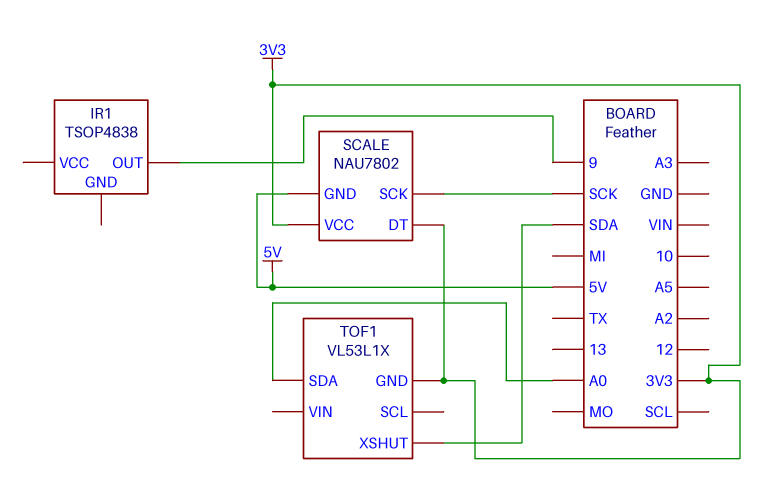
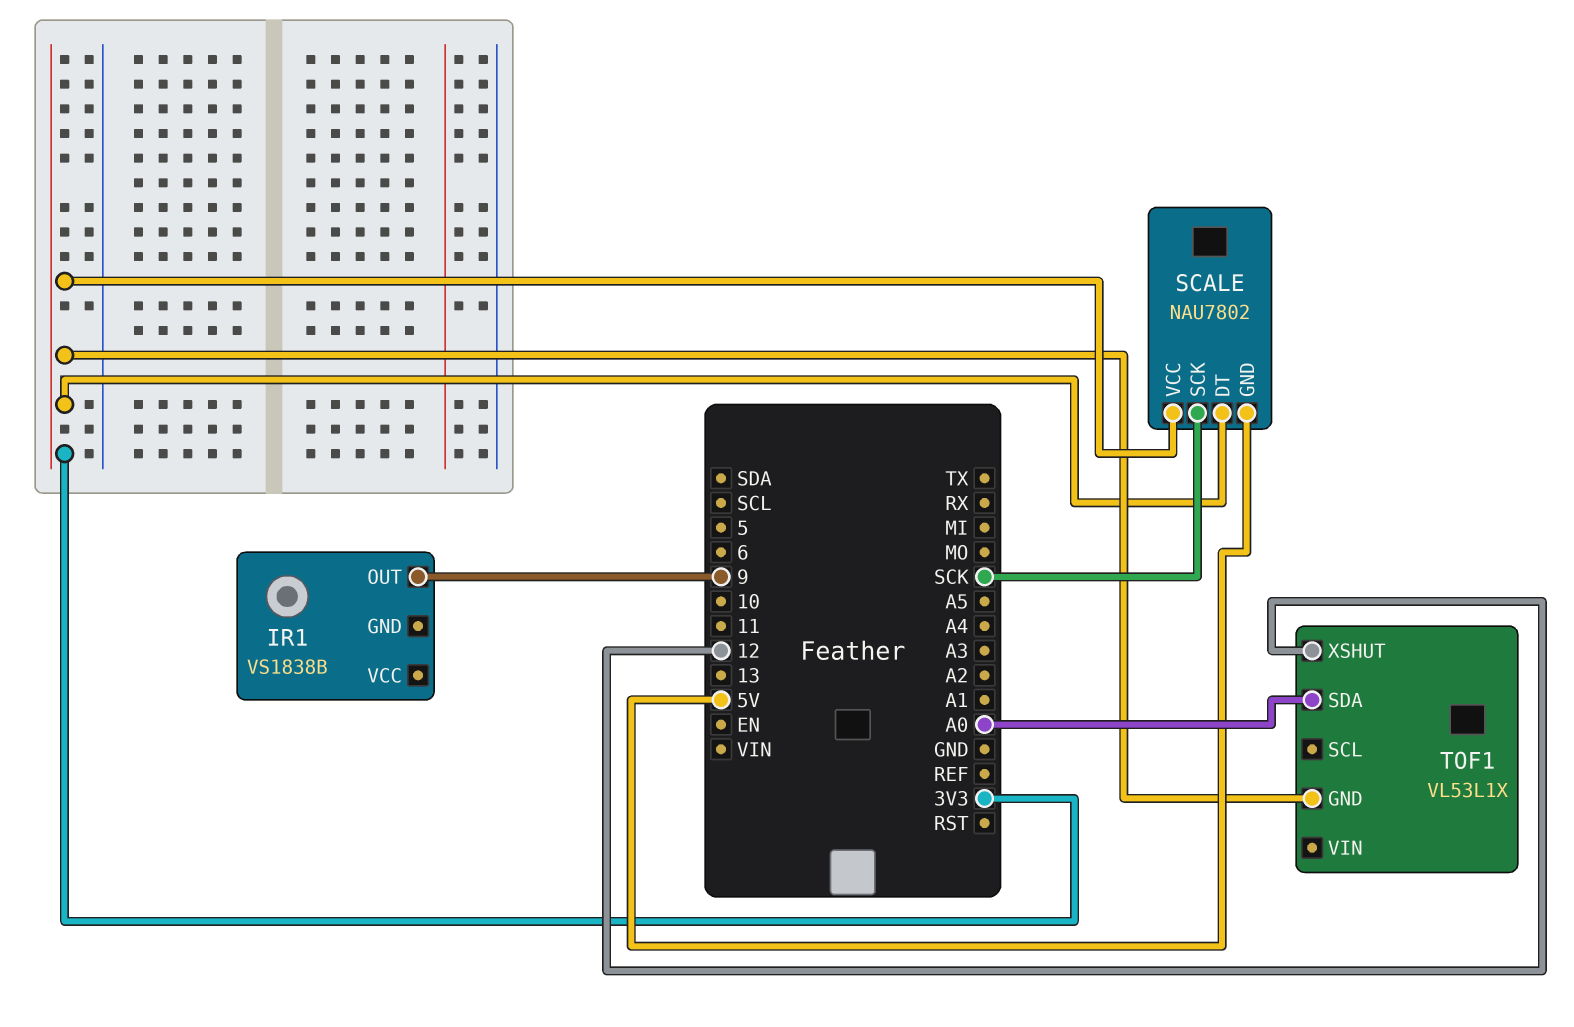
IR1: TSOP4838 -> VS1838B
TOF1 pin XSHUT: SDA -> 12

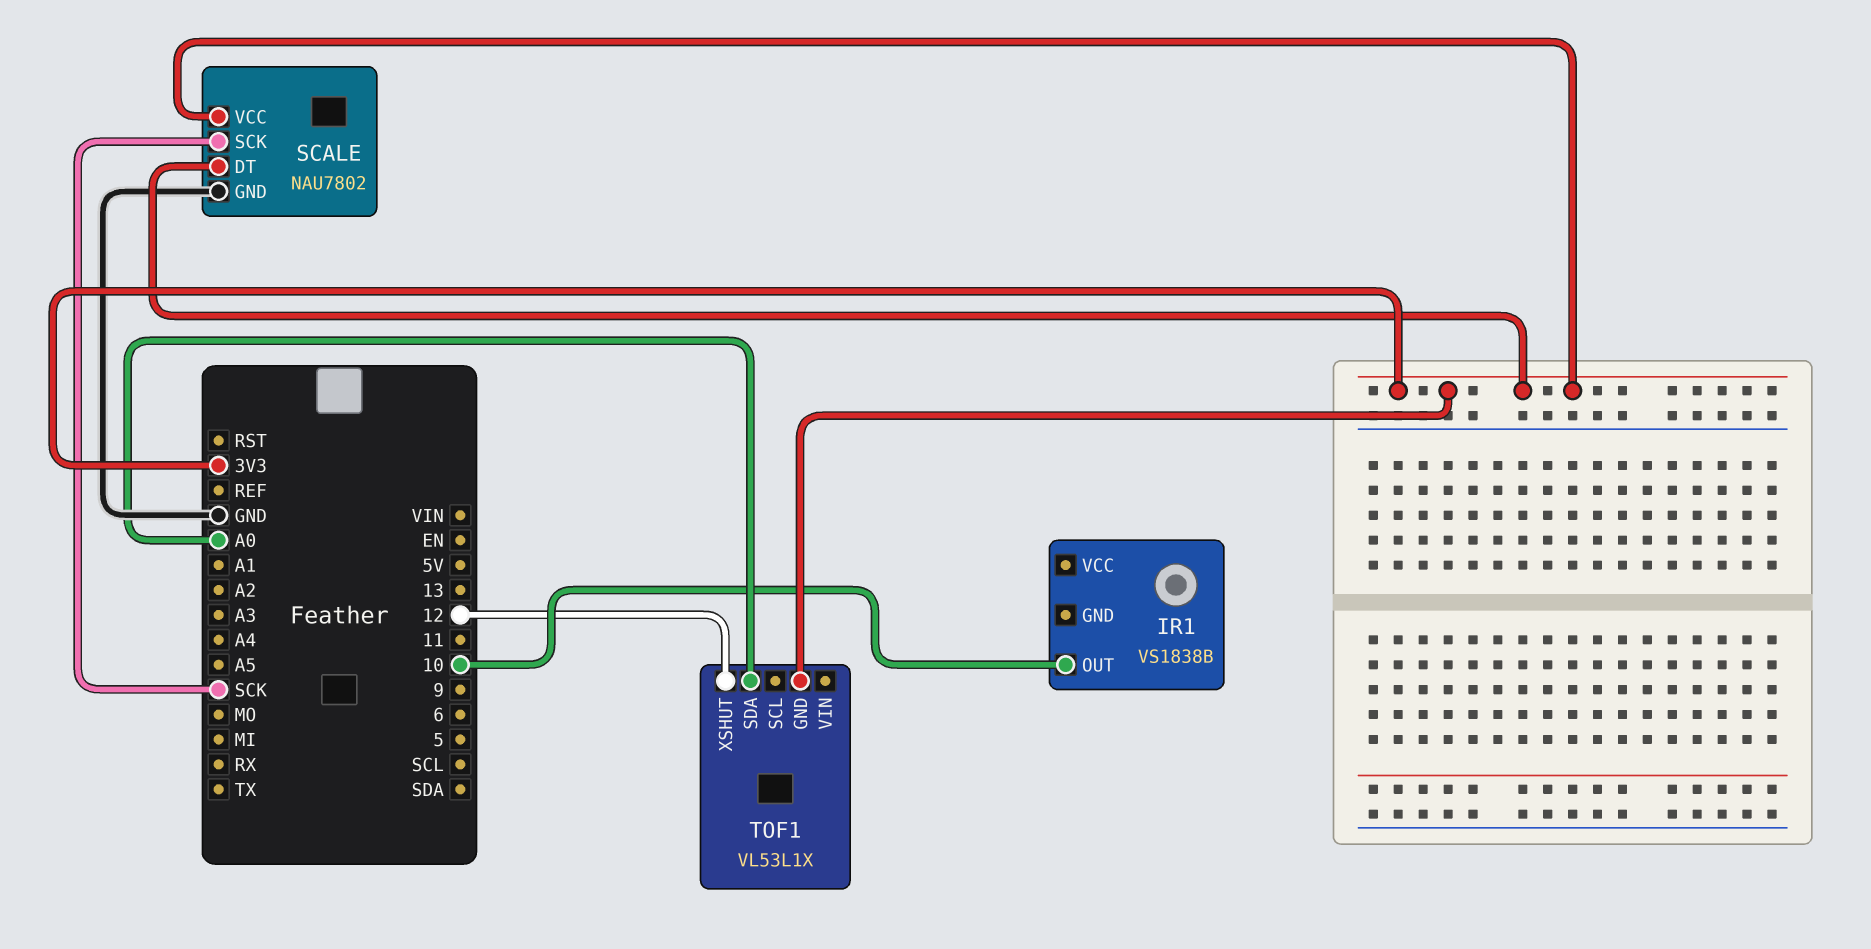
IR1 pin OUT: 9 -> 10
SCALE pin GND: 5V -> GND

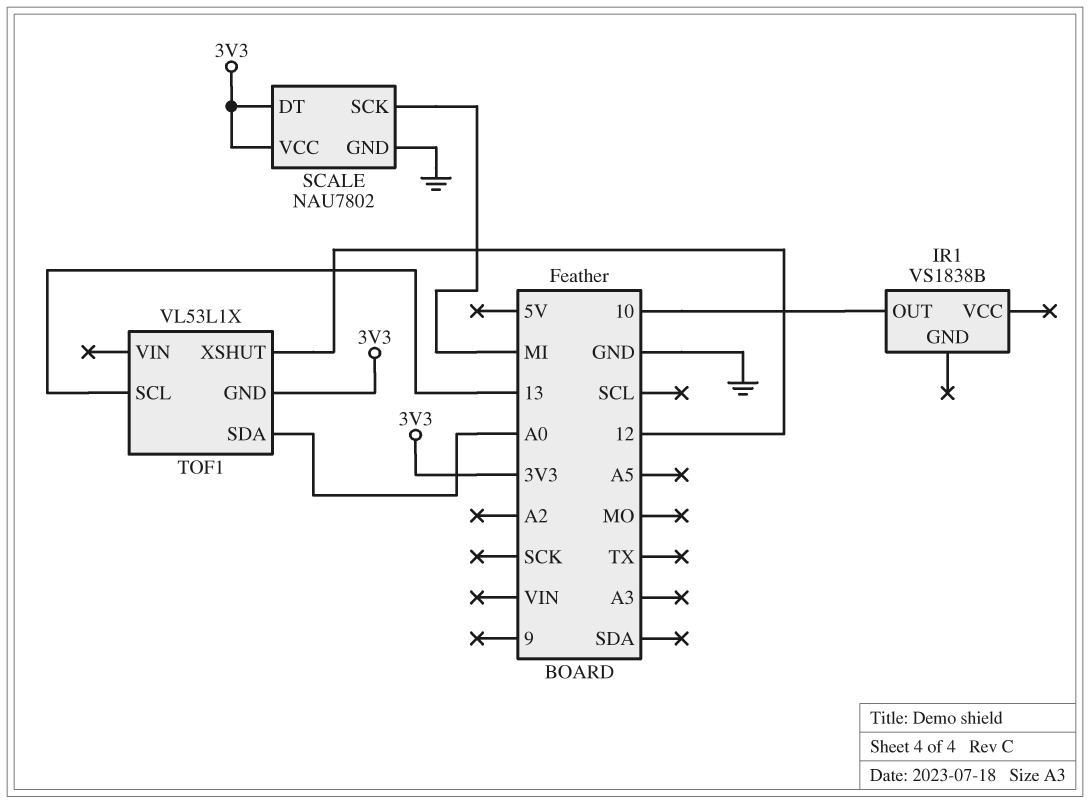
SCALE pin SCK: SCK -> MI
TOF1 pin SCL: none -> 13

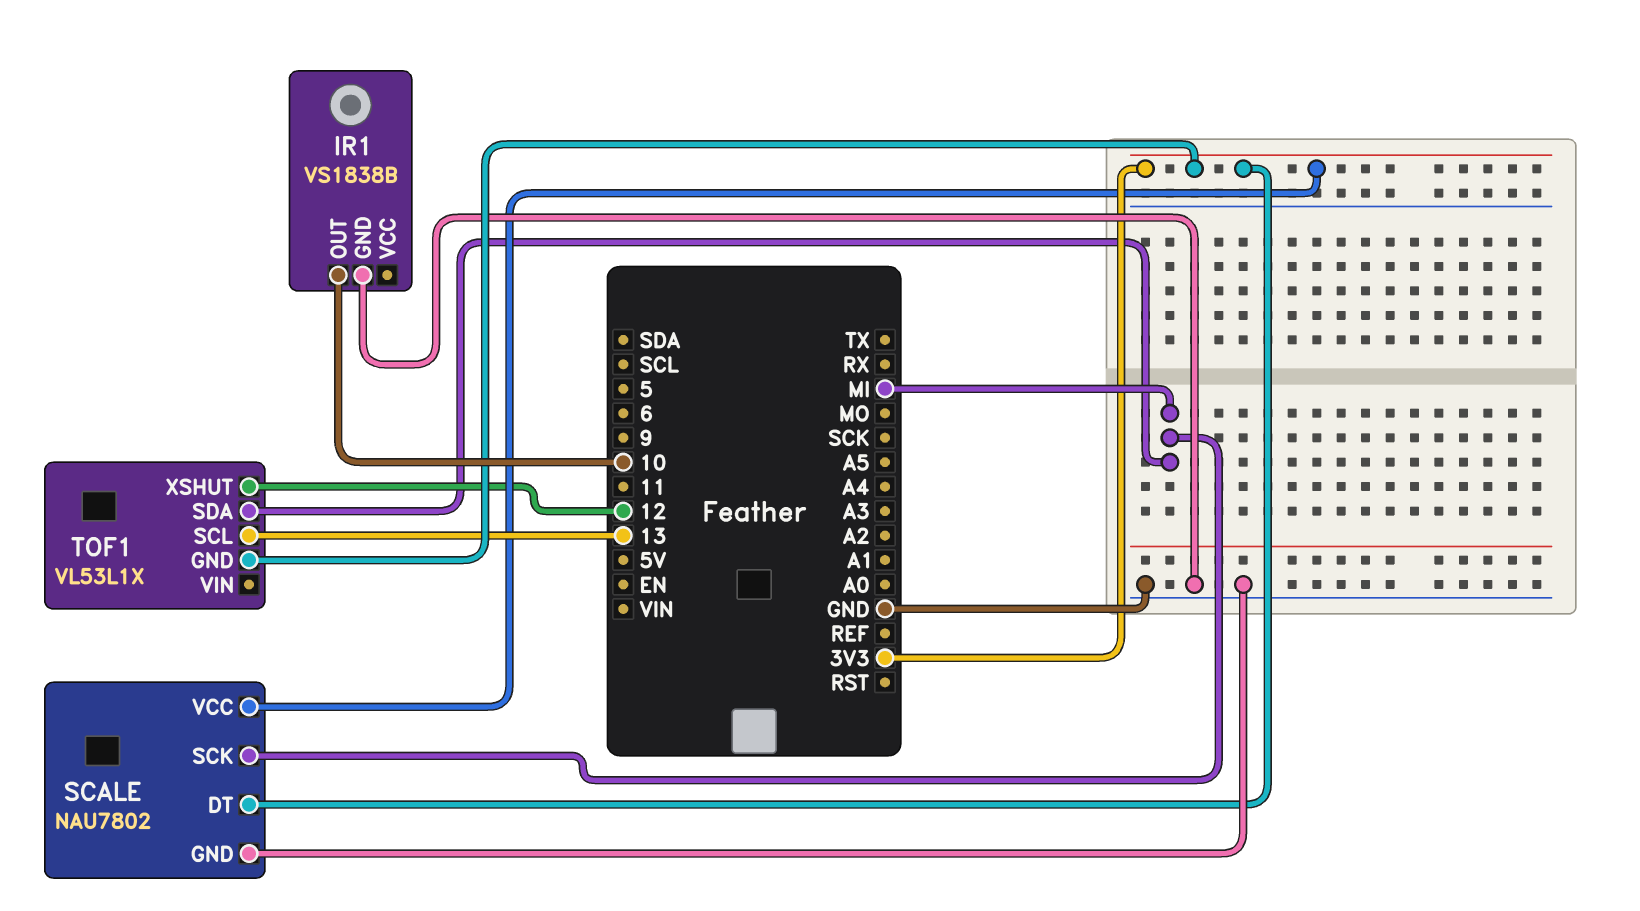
IR1 pin GND: none -> GND
TOF1 pin SDA: A0 -> MI

